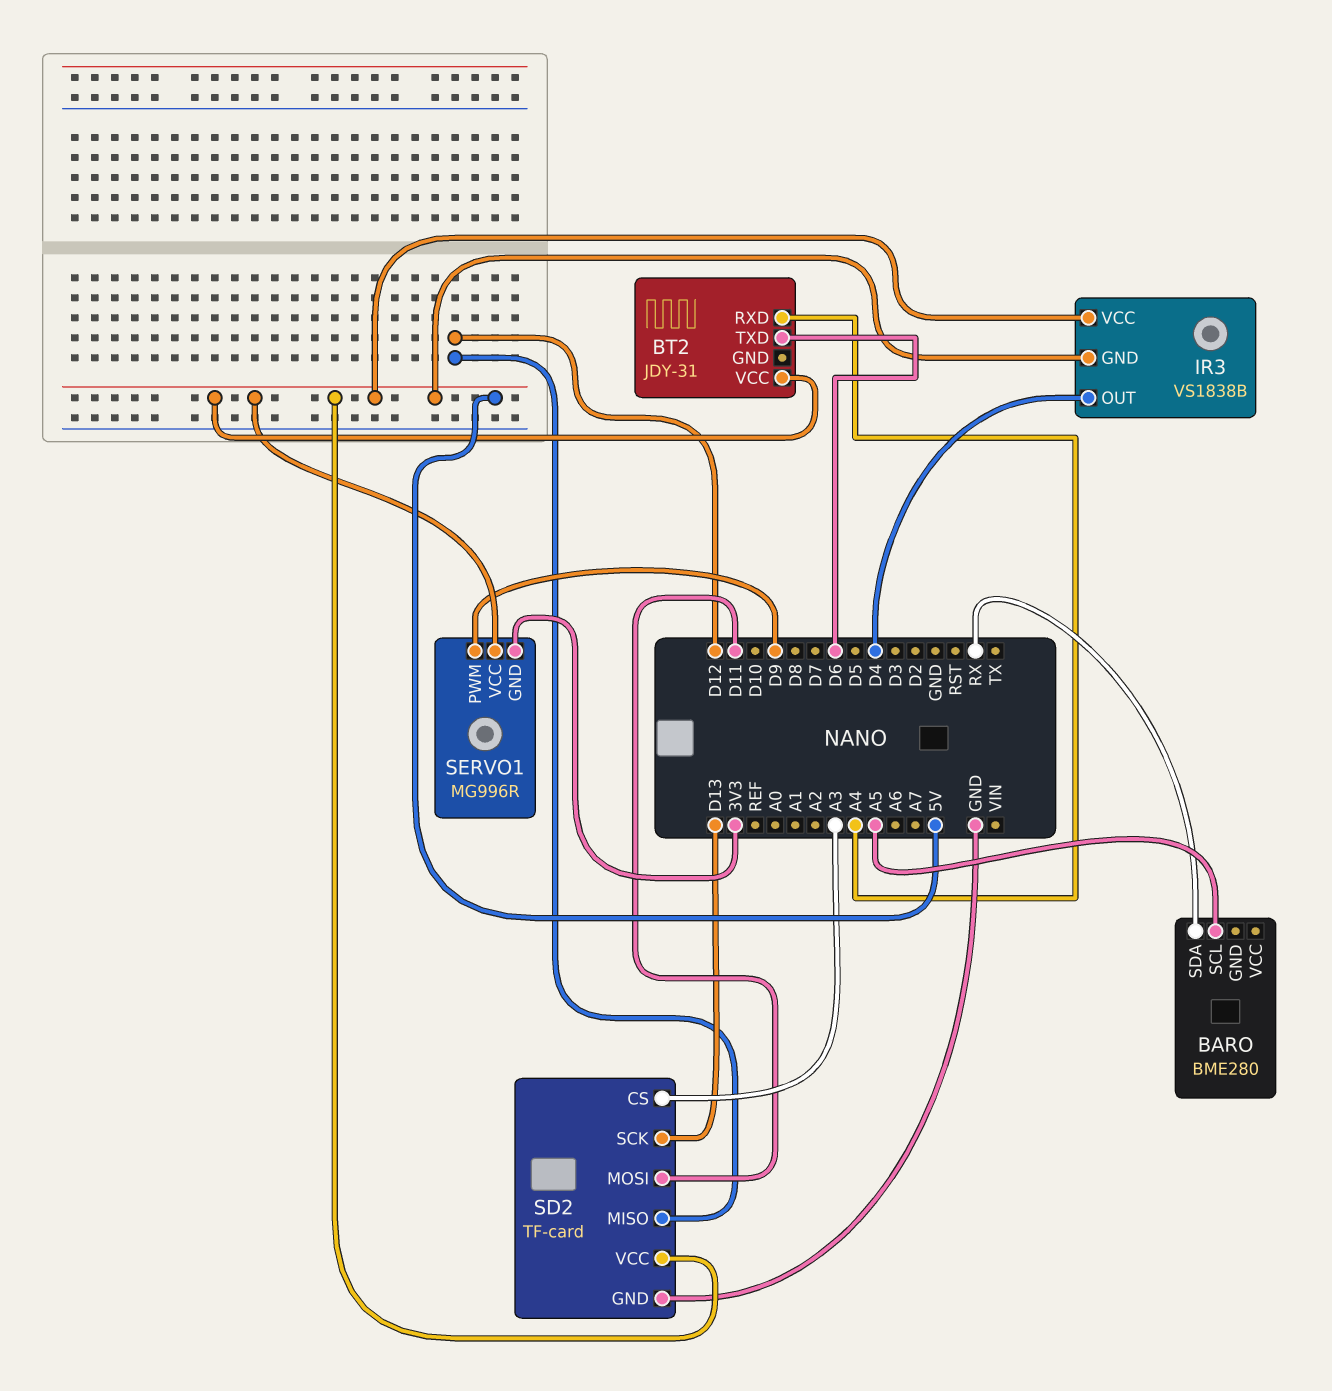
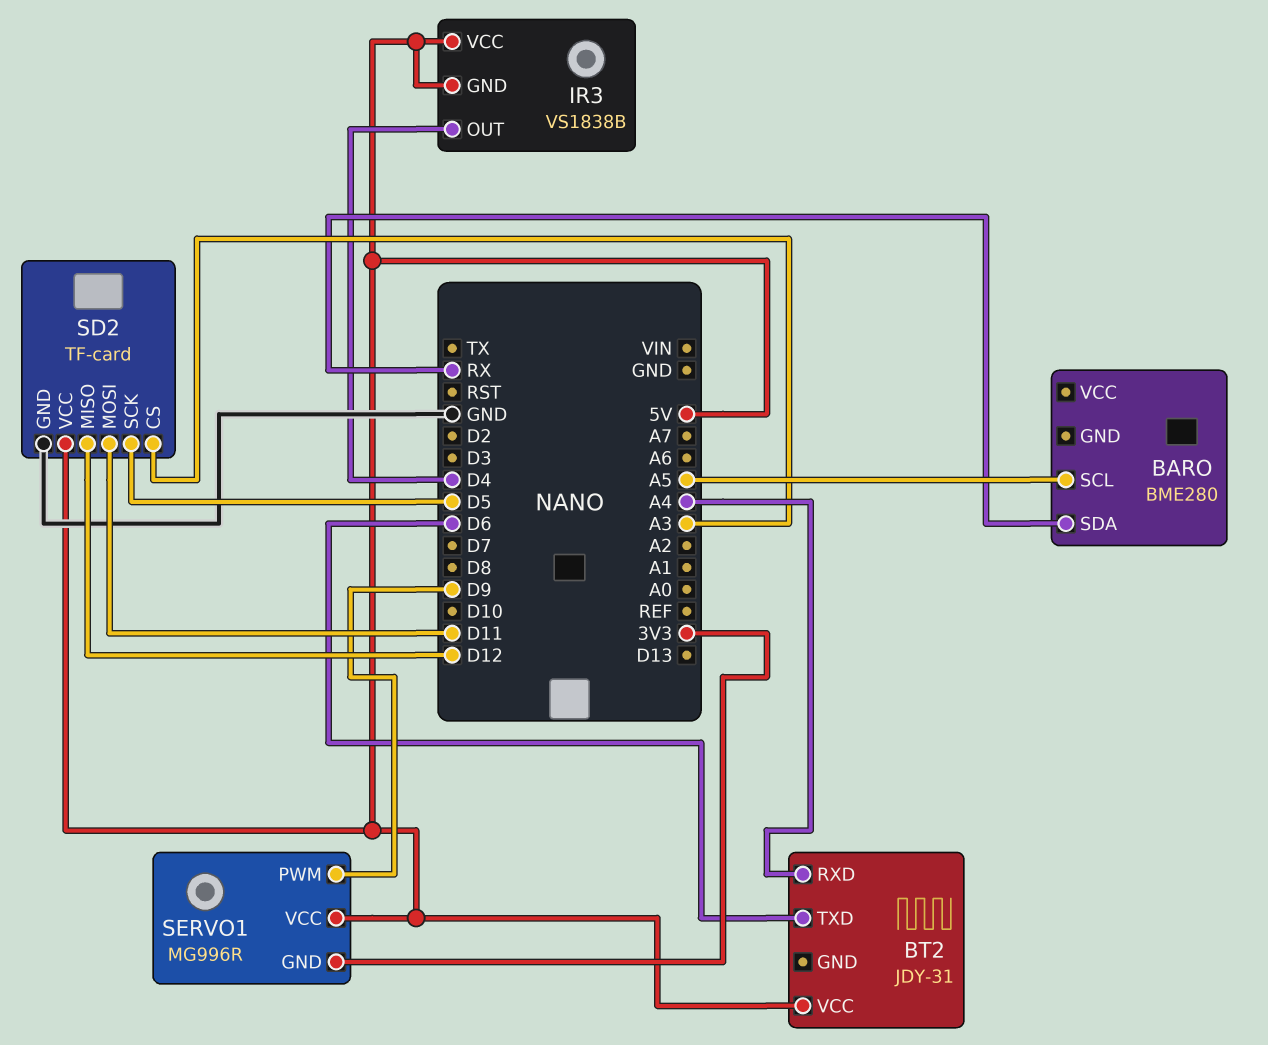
SD2 pin SCK: D13 -> D5

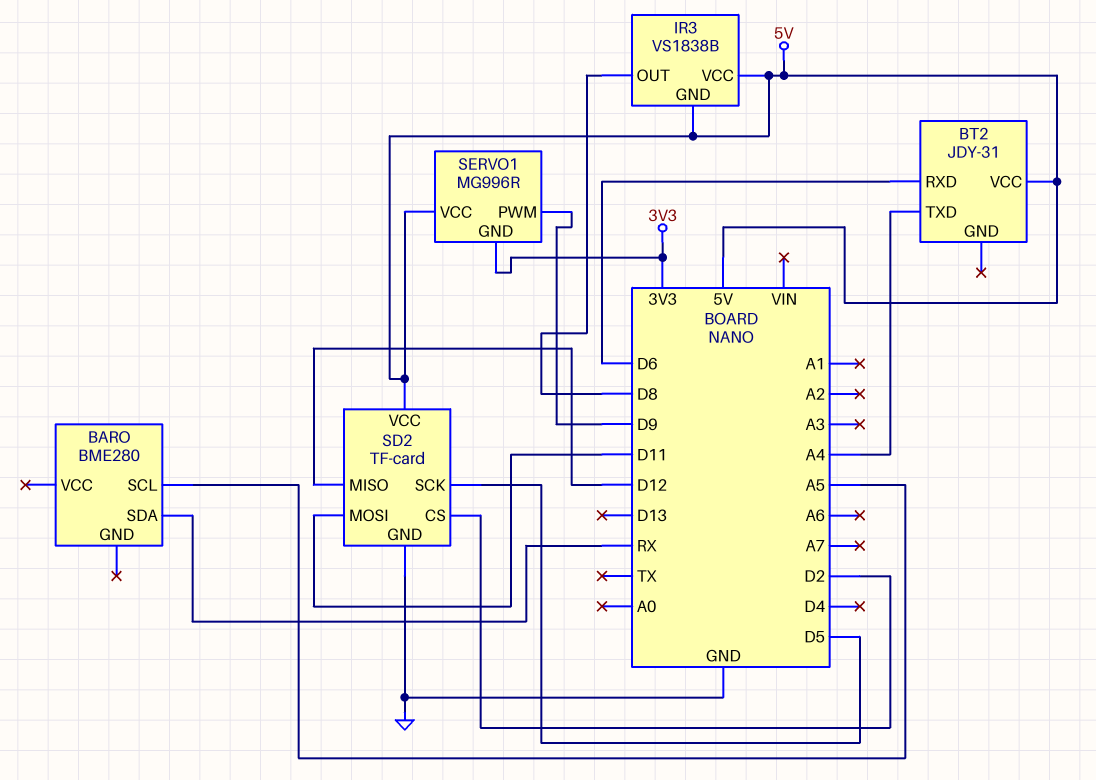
BT2 pin RXD: A4 -> D6
BT2 pin TXD: D6 -> A4
IR3 pin OUT: D4 -> D8
SD2 pin CS: A3 -> D2

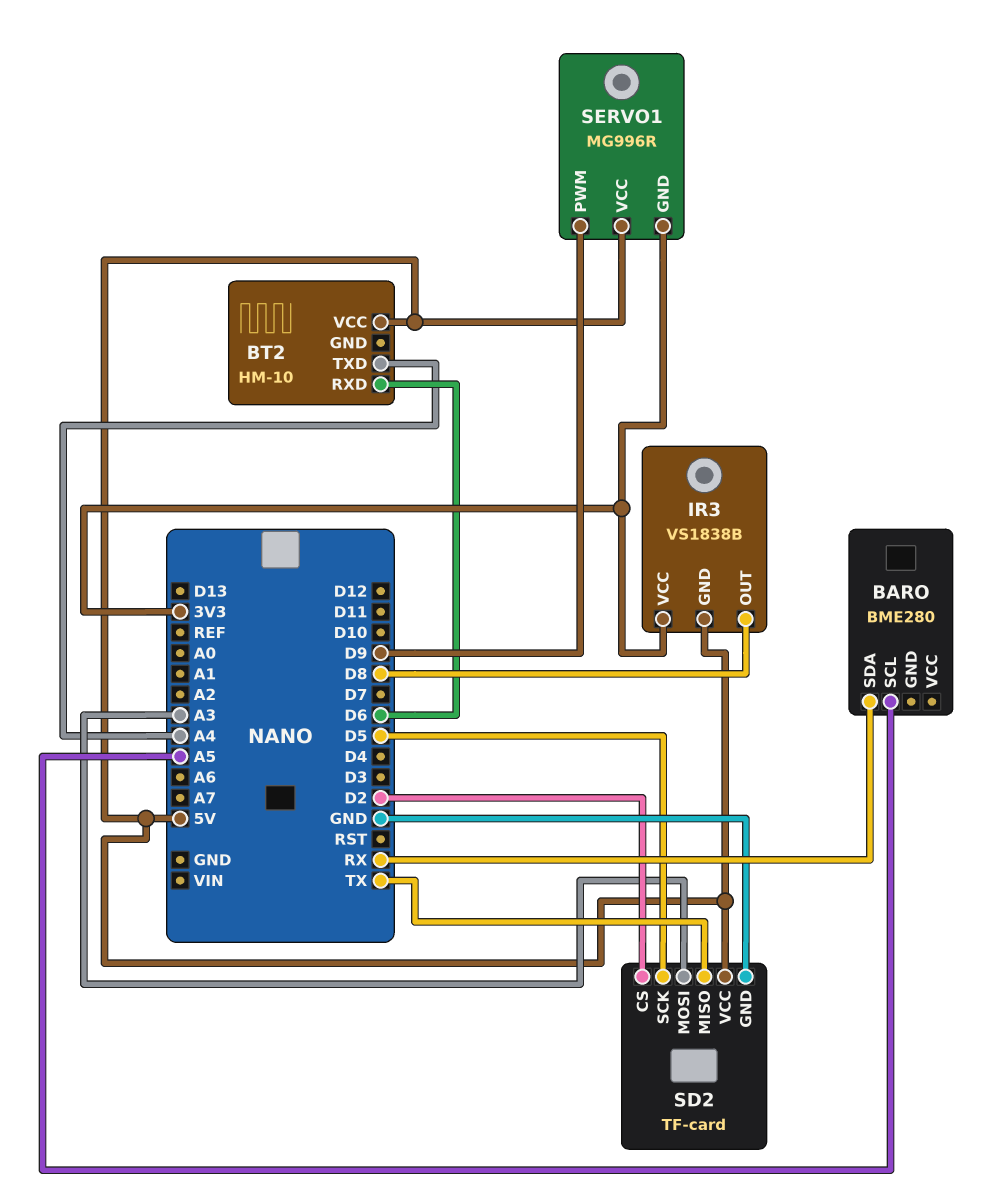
BT2: JDY-31 -> HM-10
IR3 pin VCC: 5V -> 3V3
SD2 pin MISO: D12 -> TX
SD2 pin MOSI: D11 -> A3

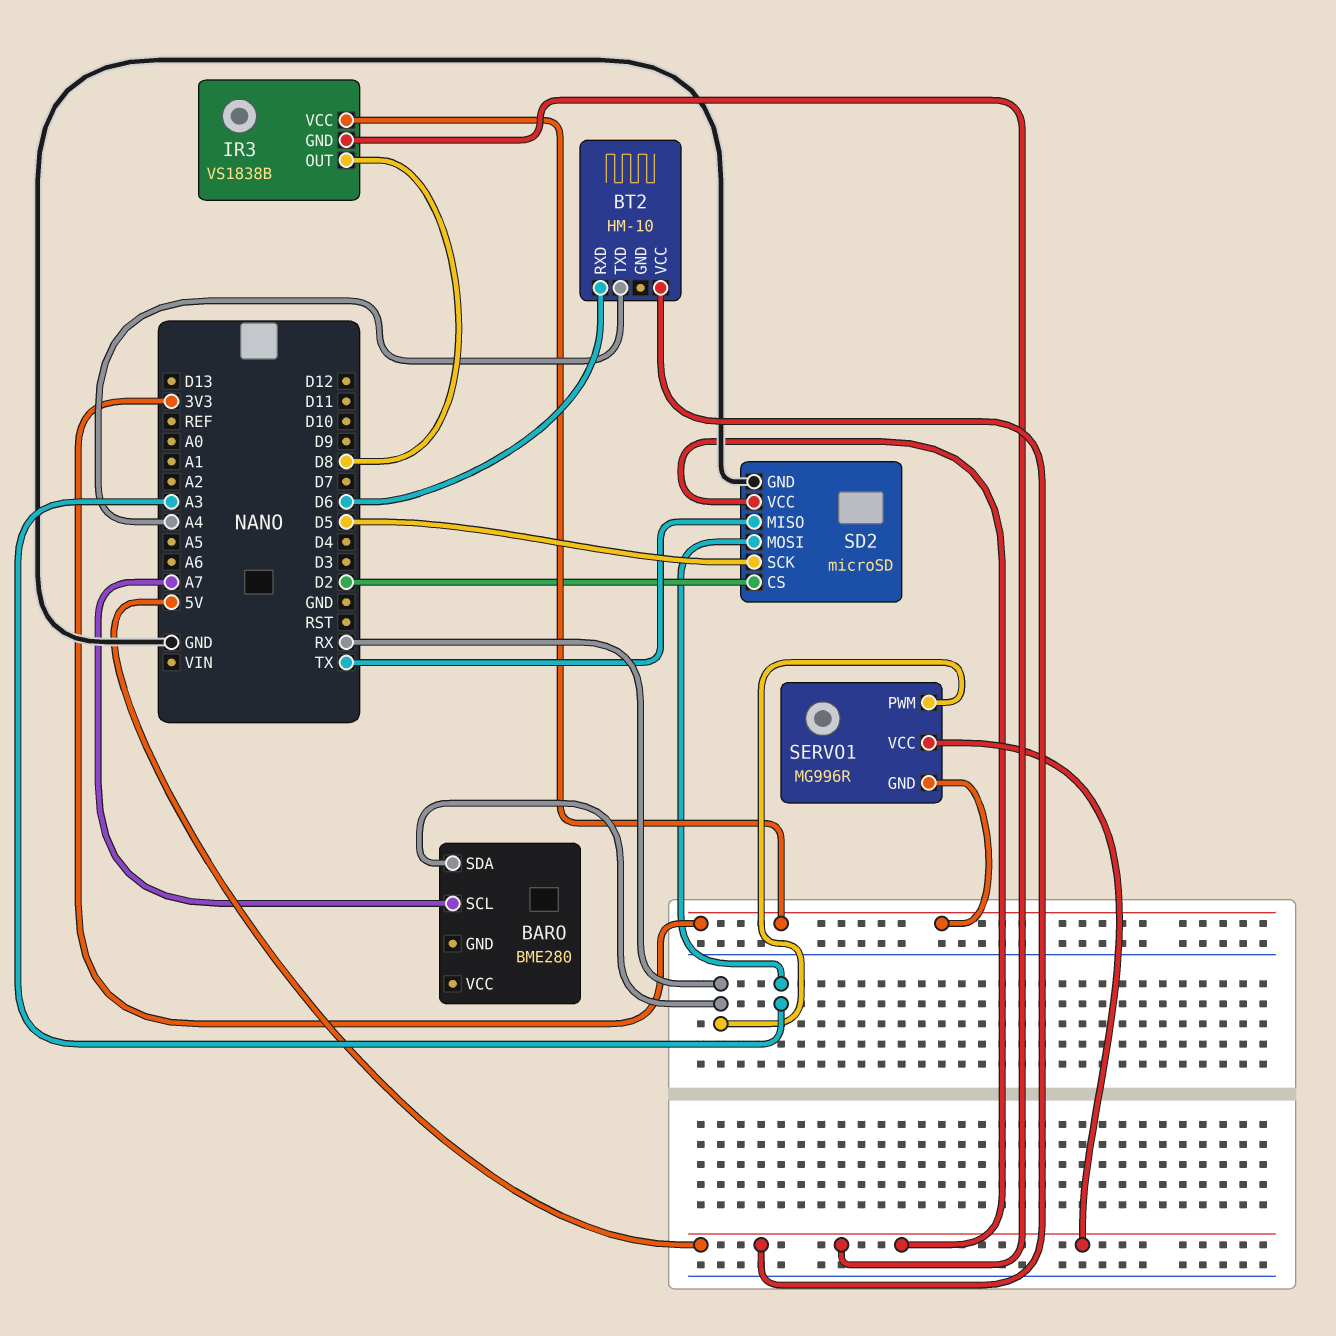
BARO pin SCL: A5 -> A7
SD2: TF-card -> microSD
SERVO1 pin PWM: D9 -> RX

